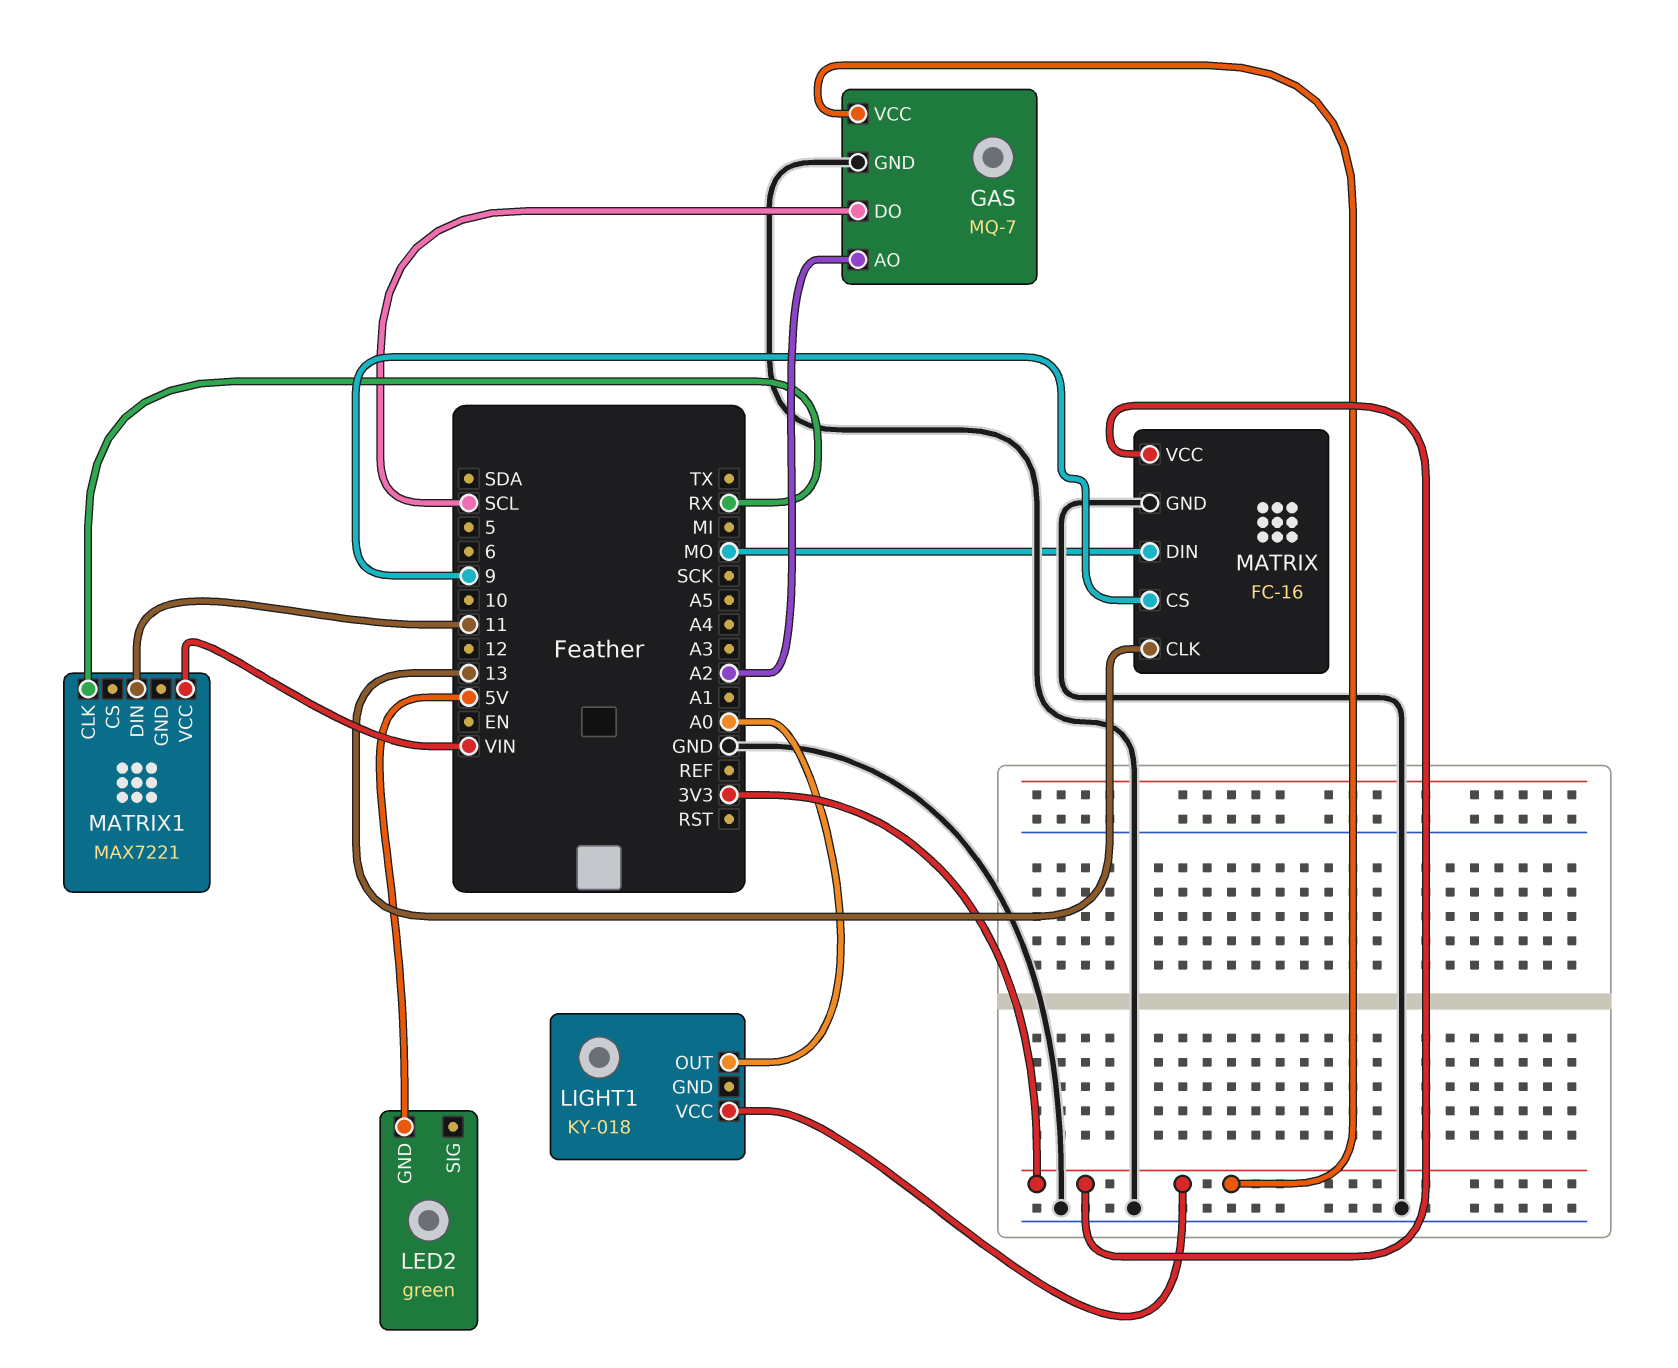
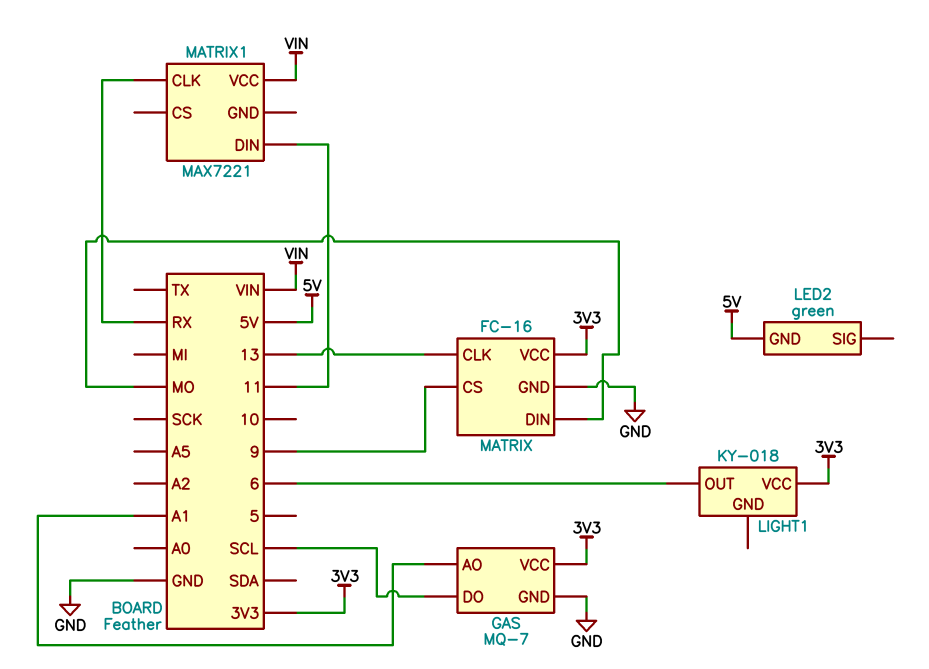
GAS pin AO: A2 -> A1
LIGHT1 pin OUT: A0 -> 6

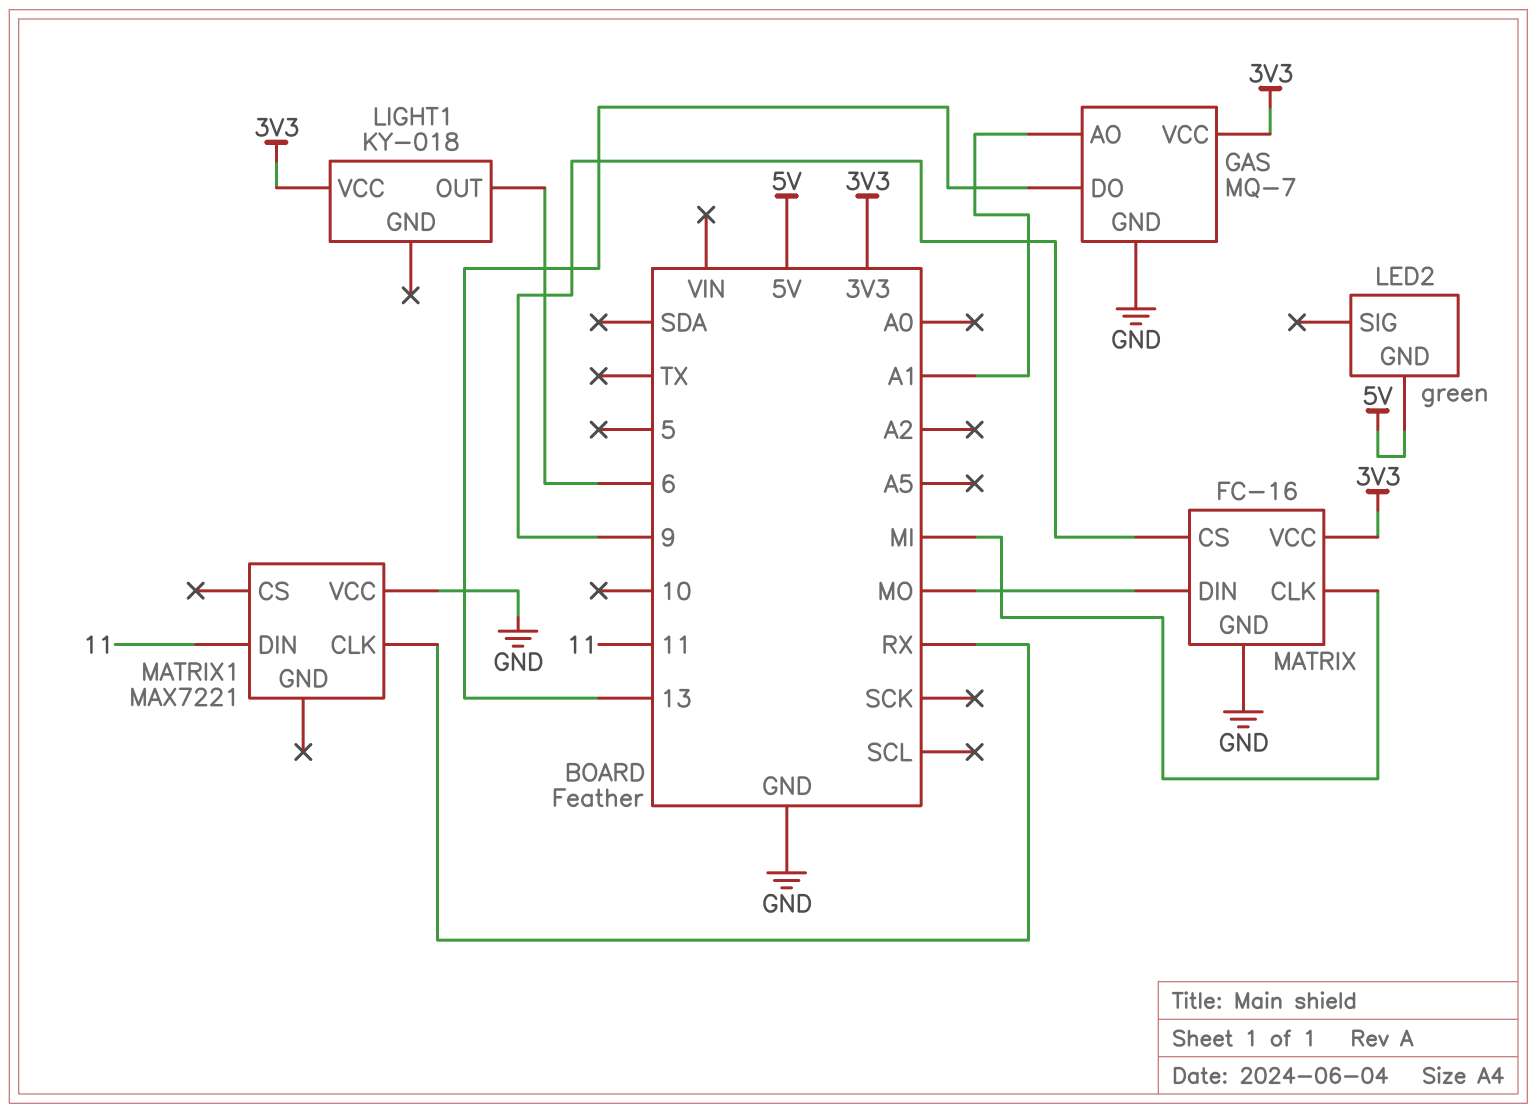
GAS pin DO: SCL -> 13
MATRIX pin CLK: 13 -> MI
MATRIX1 pin VCC: VIN -> GND

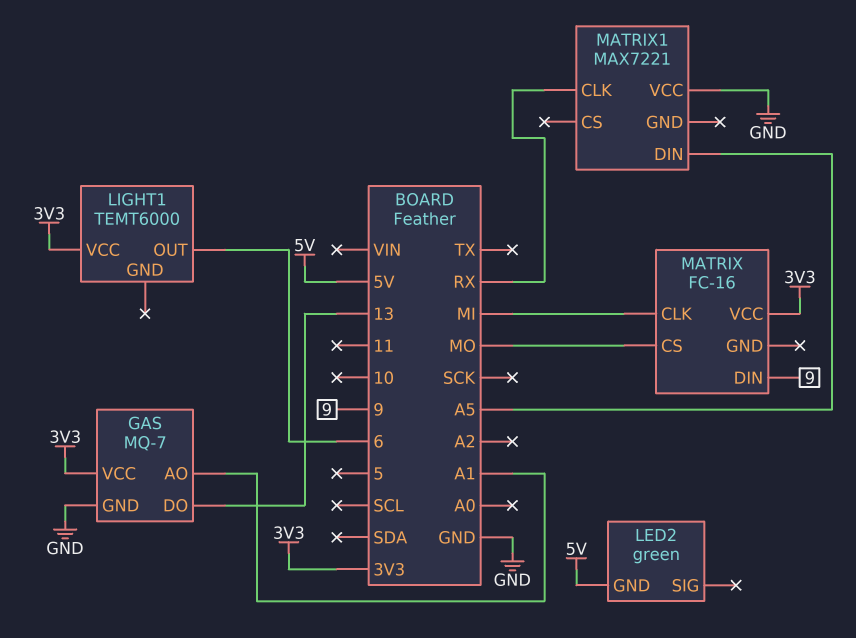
LIGHT1: KY-018 -> TEMT6000
MATRIX pin CS: 9 -> MO
MATRIX pin DIN: MO -> 9
MATRIX pin GND: GND -> none
MATRIX1 pin DIN: 11 -> A5

